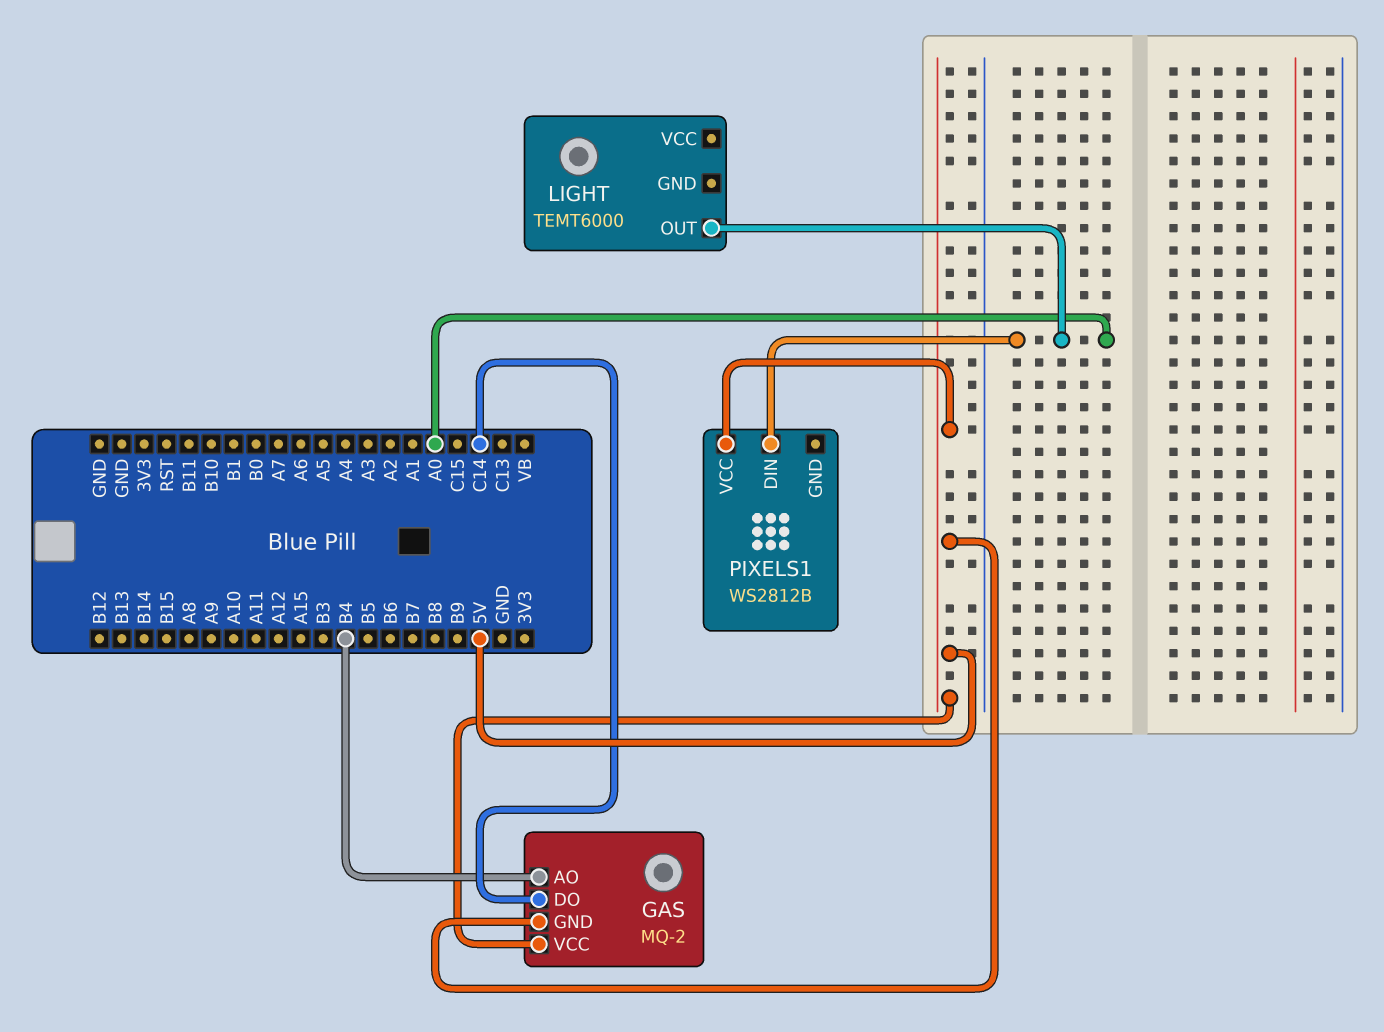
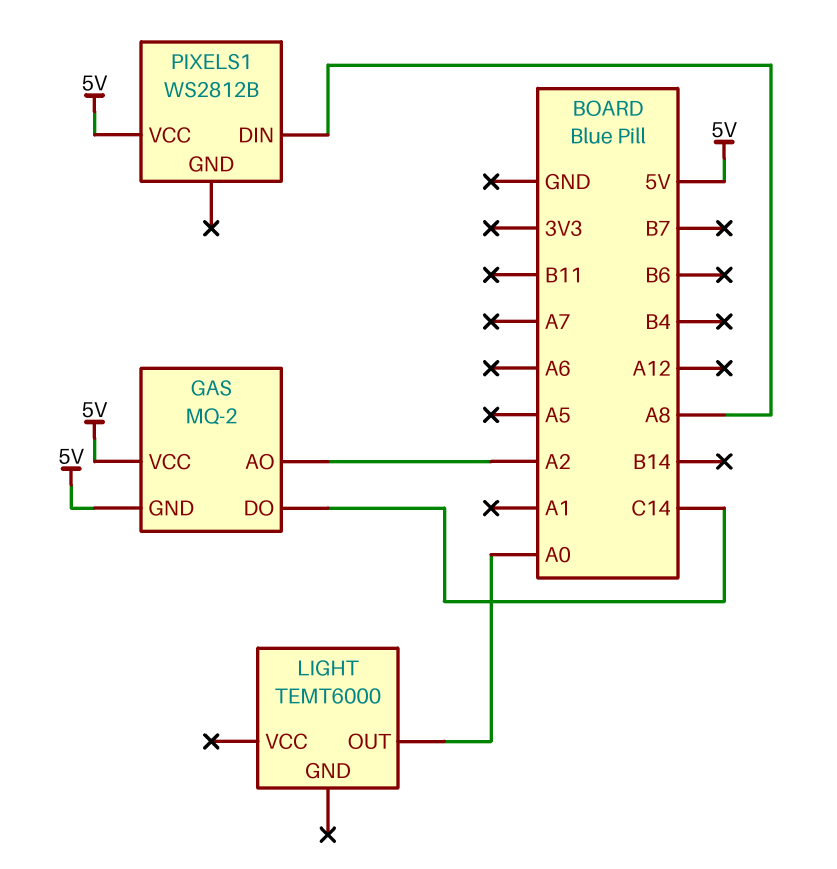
GAS pin AO: B4 -> A2
PIXELS1 pin DIN: A0 -> A8

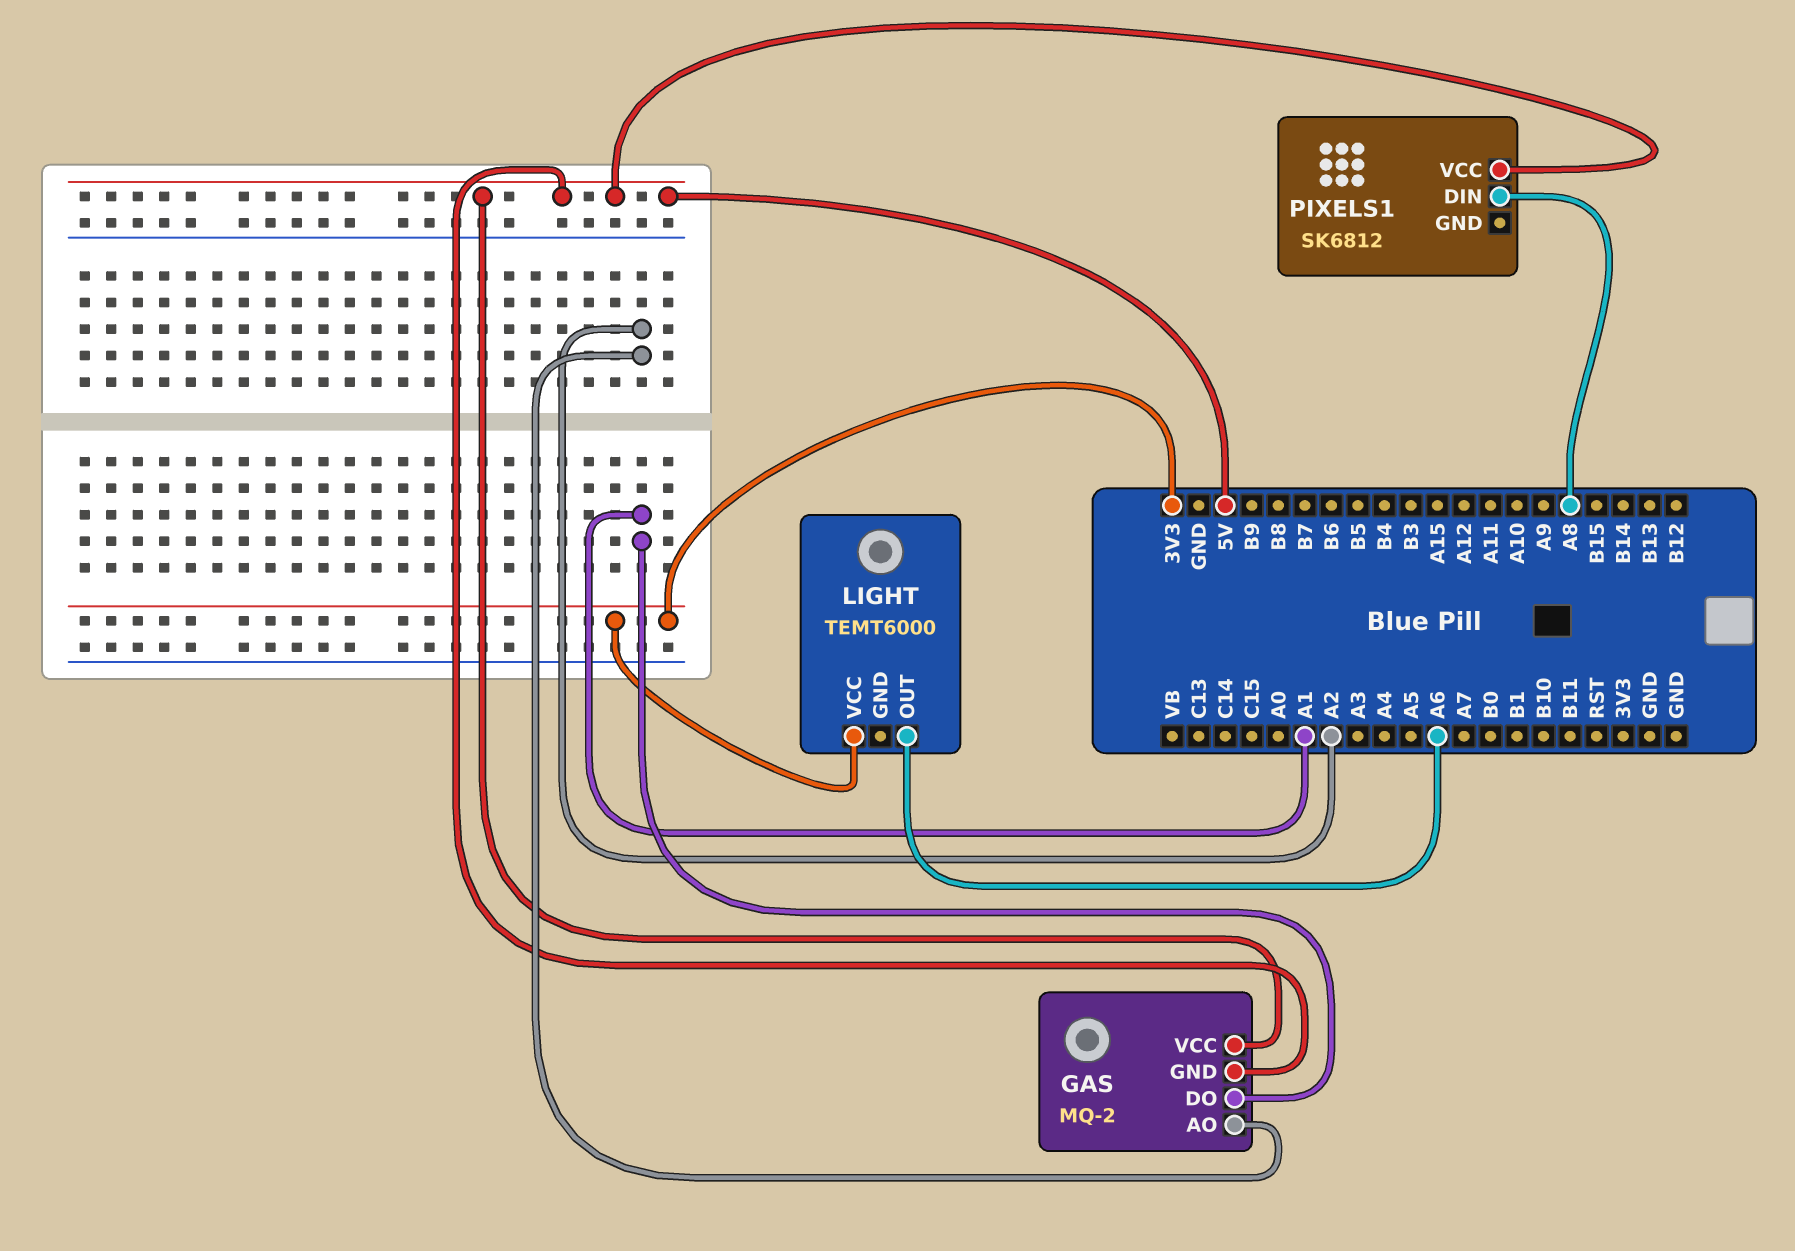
GAS pin DO: C14 -> A1
LIGHT pin OUT: A0 -> A6
LIGHT pin VCC: none -> 3V3
PIXELS1: WS2812B -> SK6812

